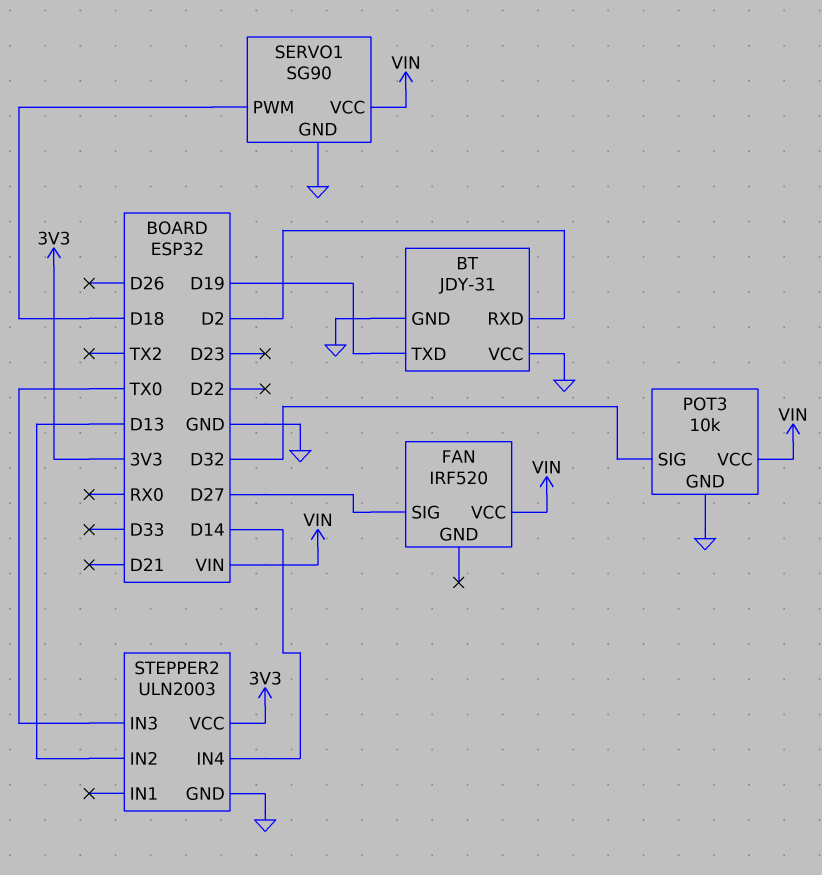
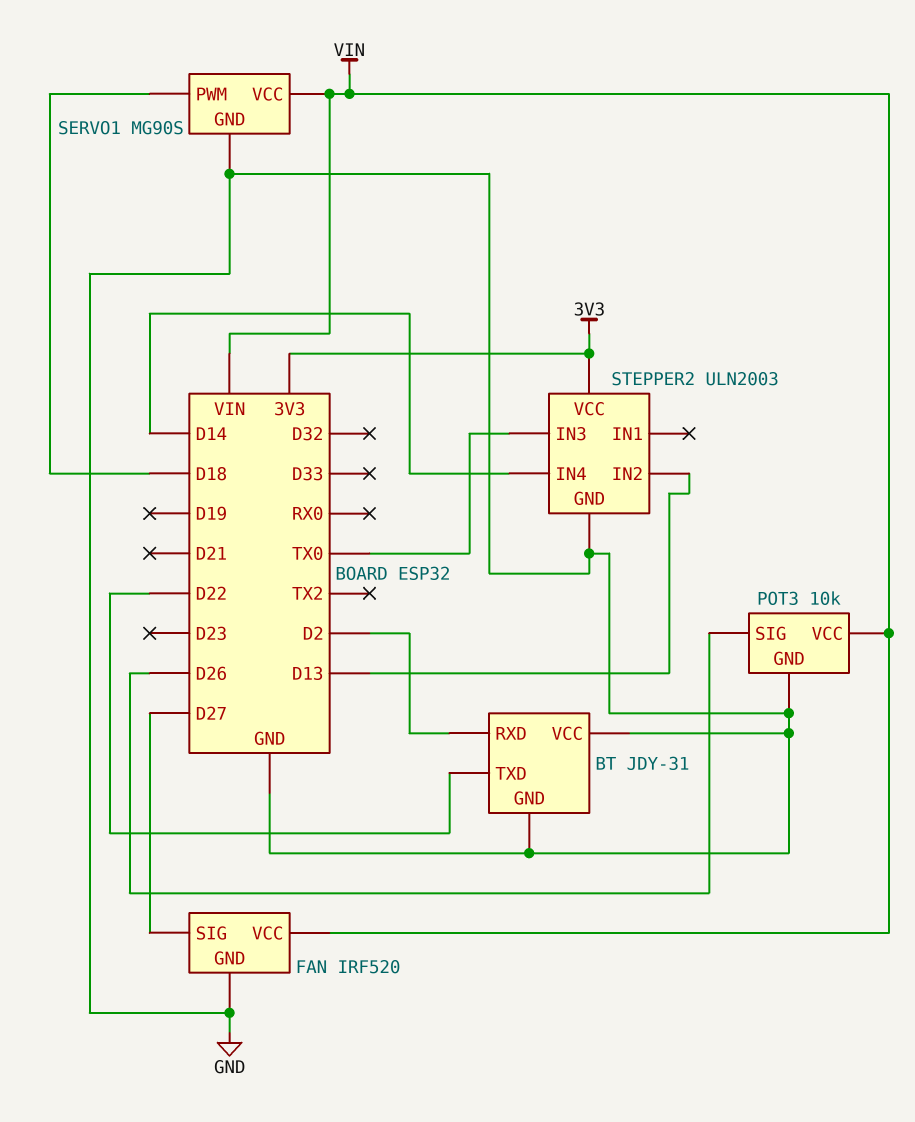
BT pin TXD: D19 -> D22
FAN pin GND: none -> GND
POT3 pin SIG: D32 -> D26
SERVO1: SG90 -> MG90S

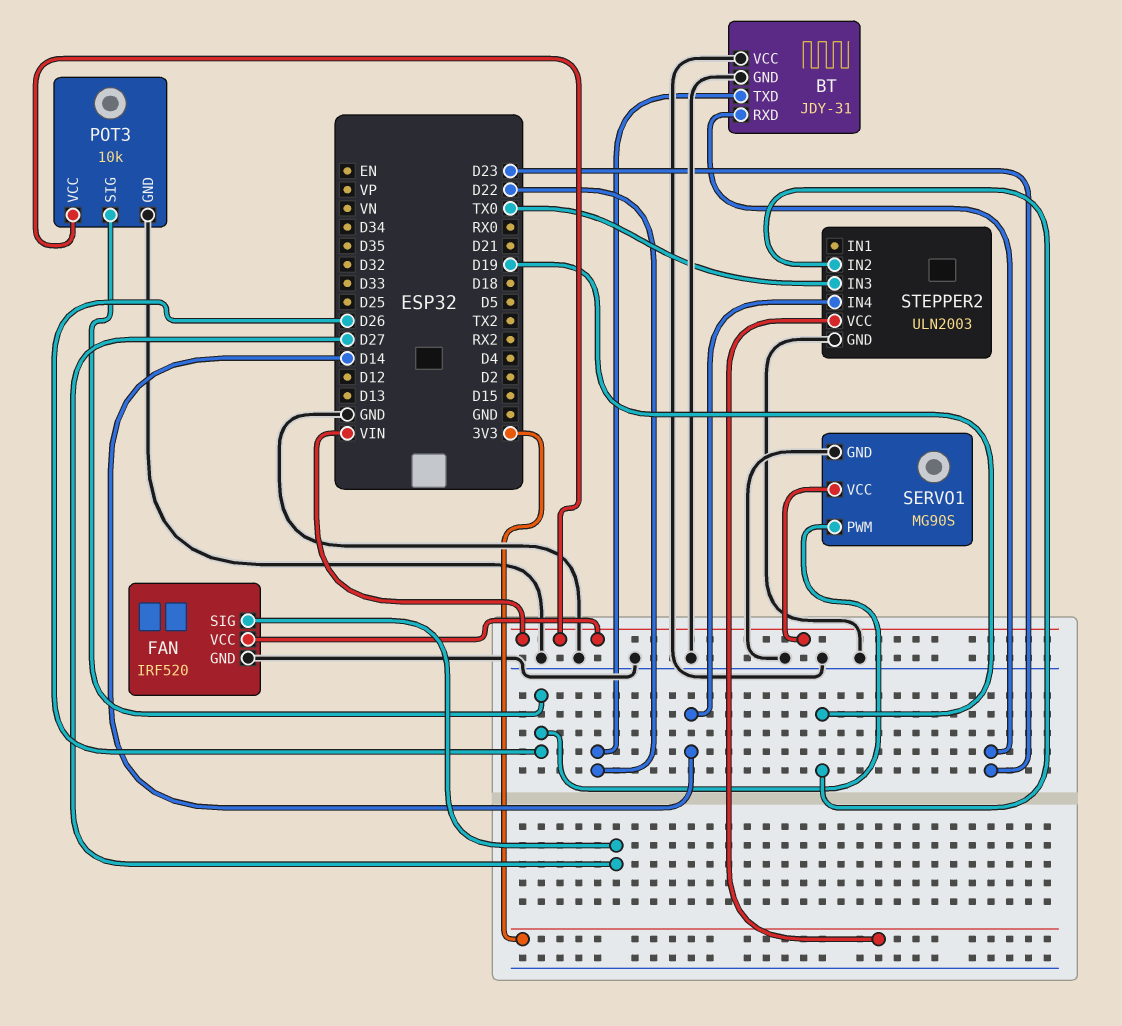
BT pin RXD: D2 -> D23
SERVO1 pin PWM: D18 -> D26
STEPPER2 pin IN2: D13 -> D19

